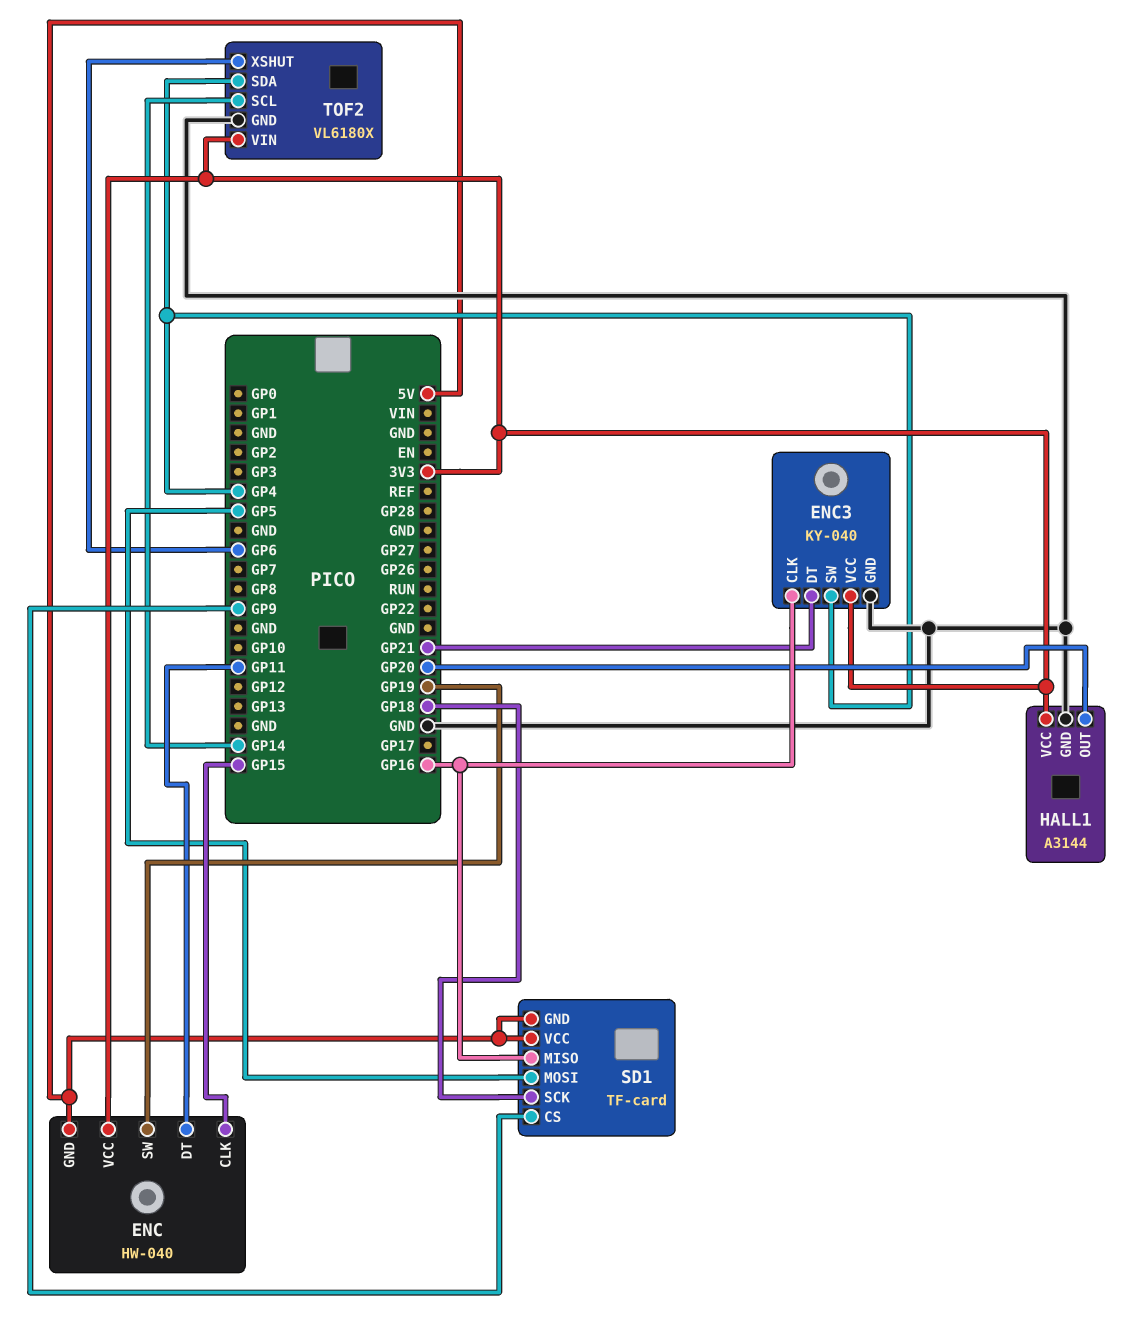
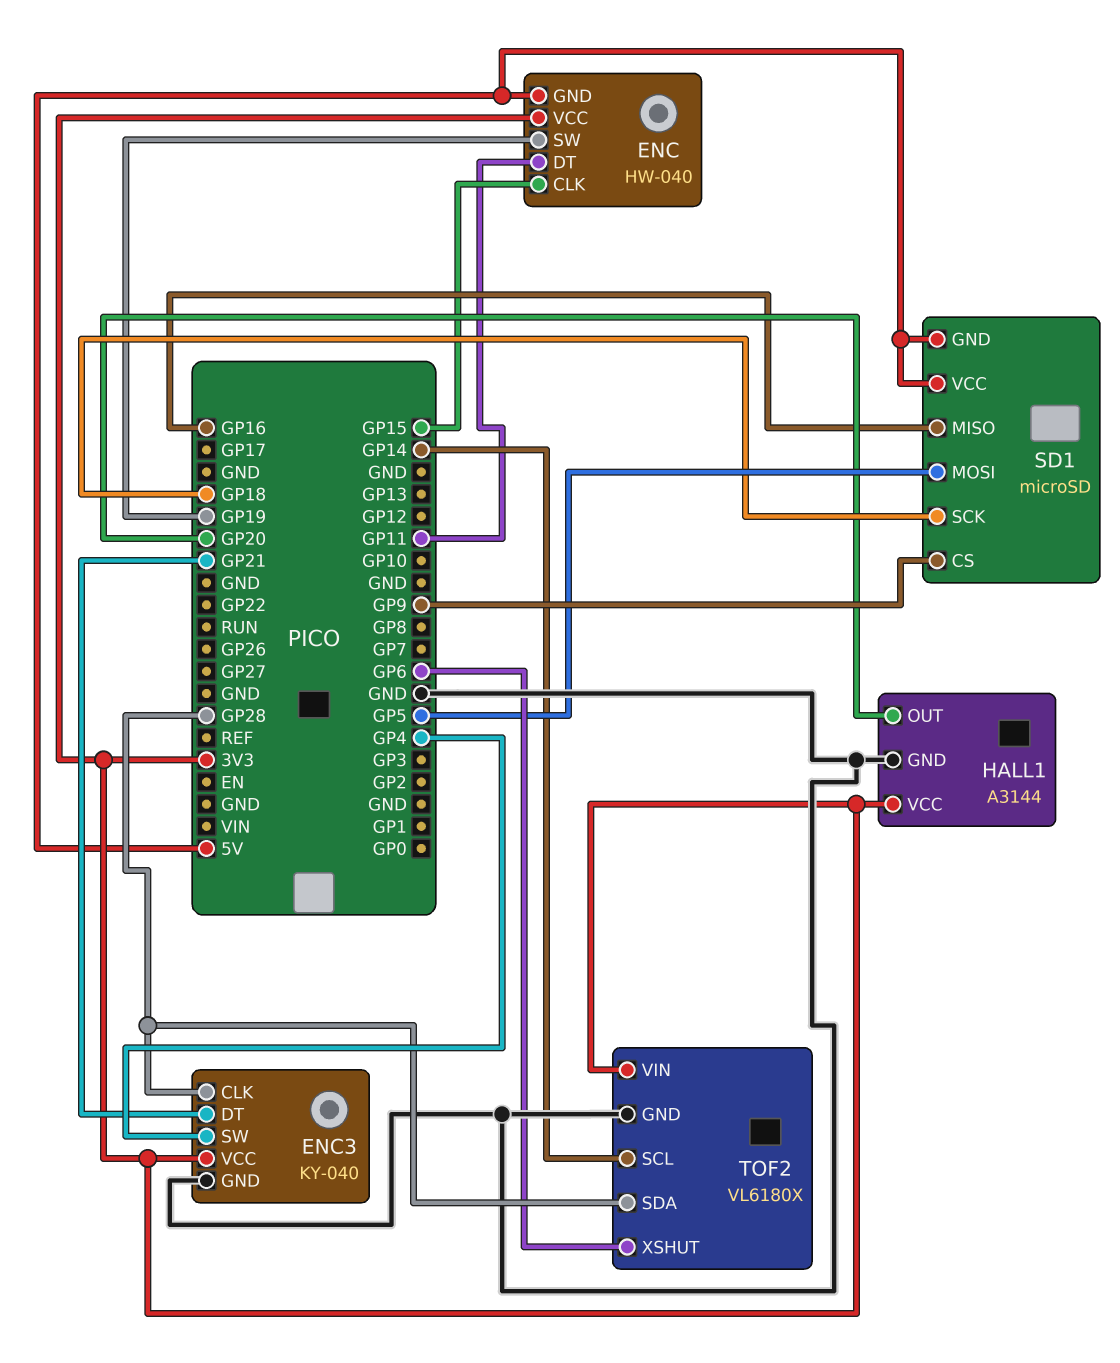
ENC3 pin CLK: GP16 -> GP28
SD1: TF-card -> microSD
TOF2 pin SDA: GP4 -> GP28

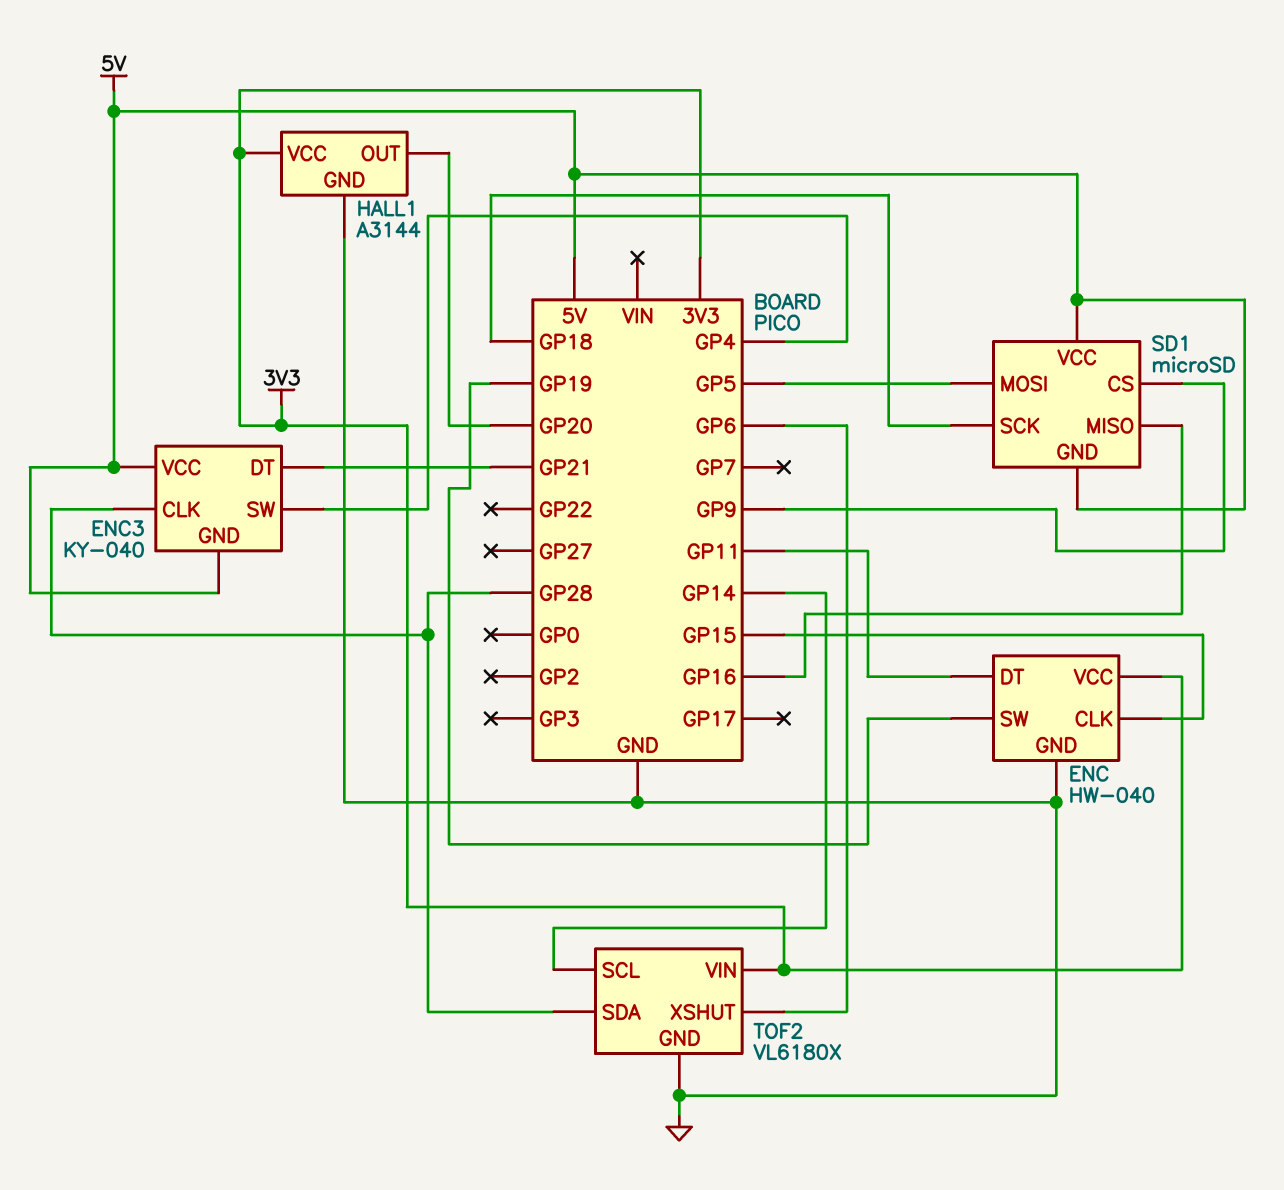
ENC pin GND: 5V -> GND
ENC3 pin GND: GND -> 5V
ENC3 pin VCC: 3V3 -> 5V

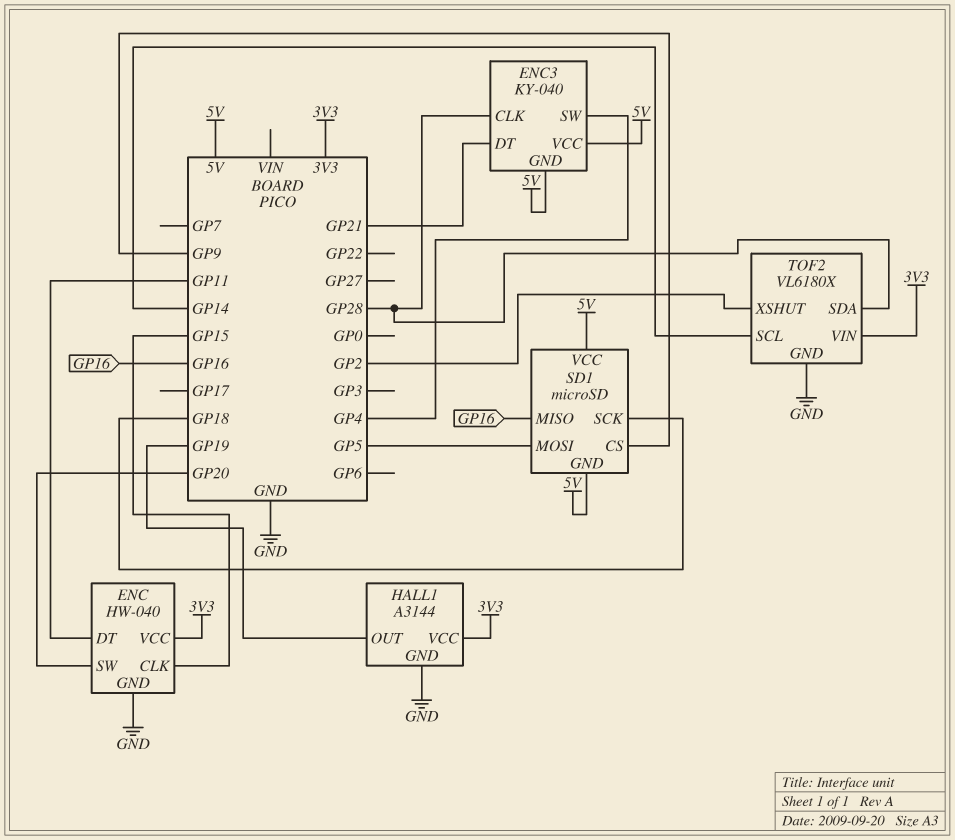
ENC pin SW: GP19 -> GP20
HALL1 pin OUT: GP20 -> GP19
TOF2 pin XSHUT: GP6 -> GP2

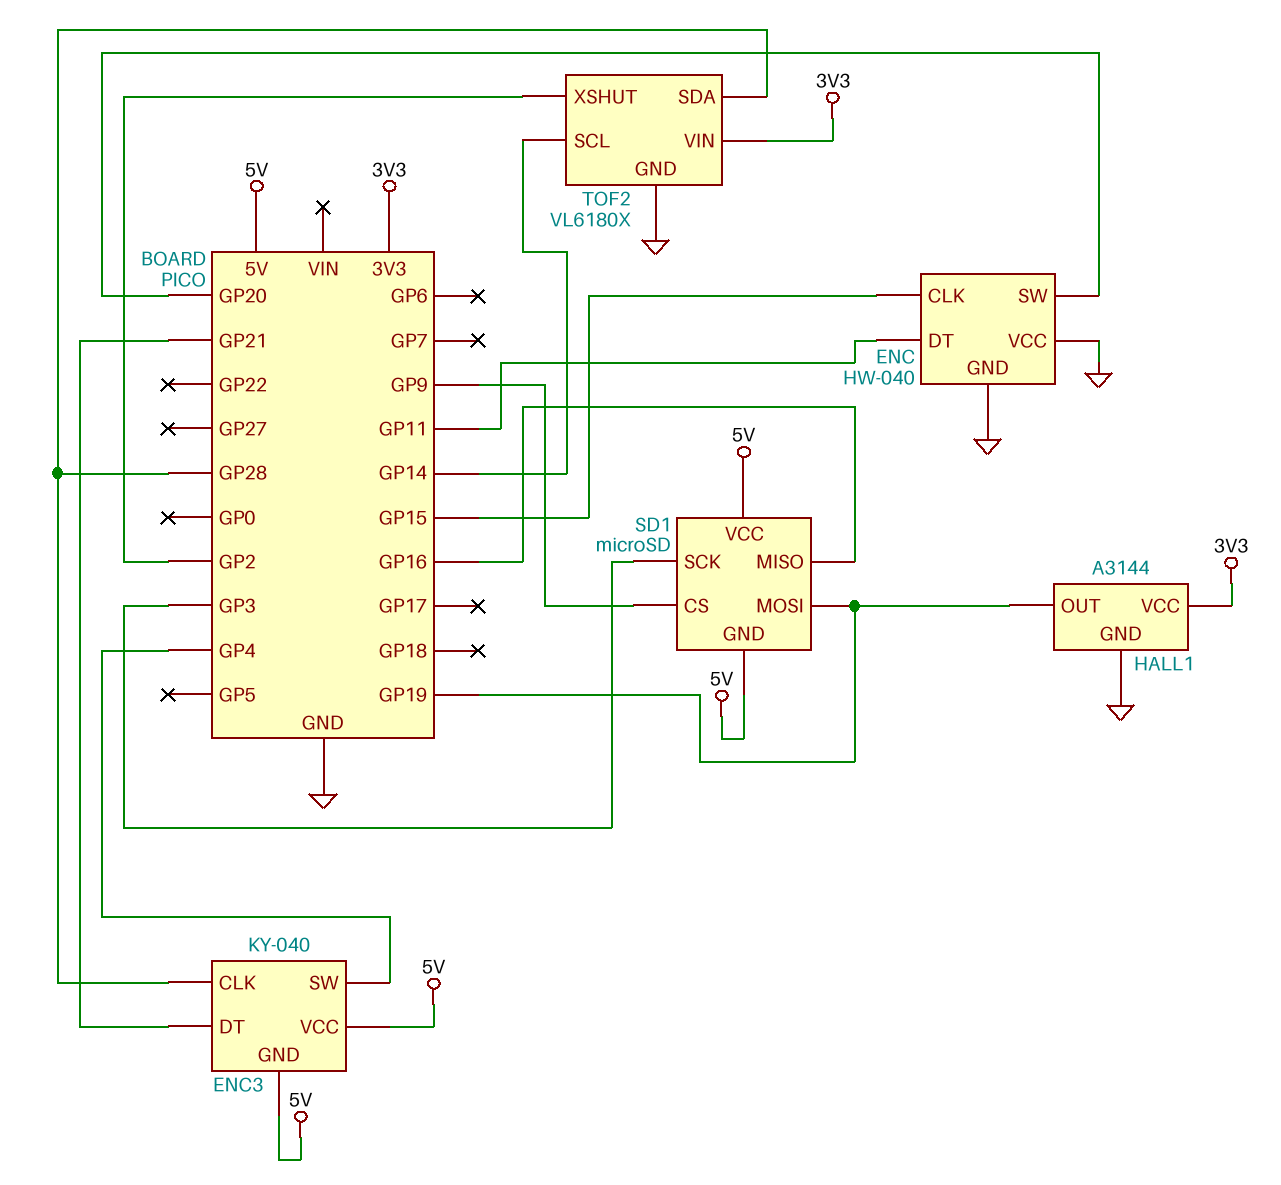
ENC pin VCC: 3V3 -> GND
SD1 pin MOSI: GP5 -> GP19
SD1 pin SCK: GP18 -> GP3

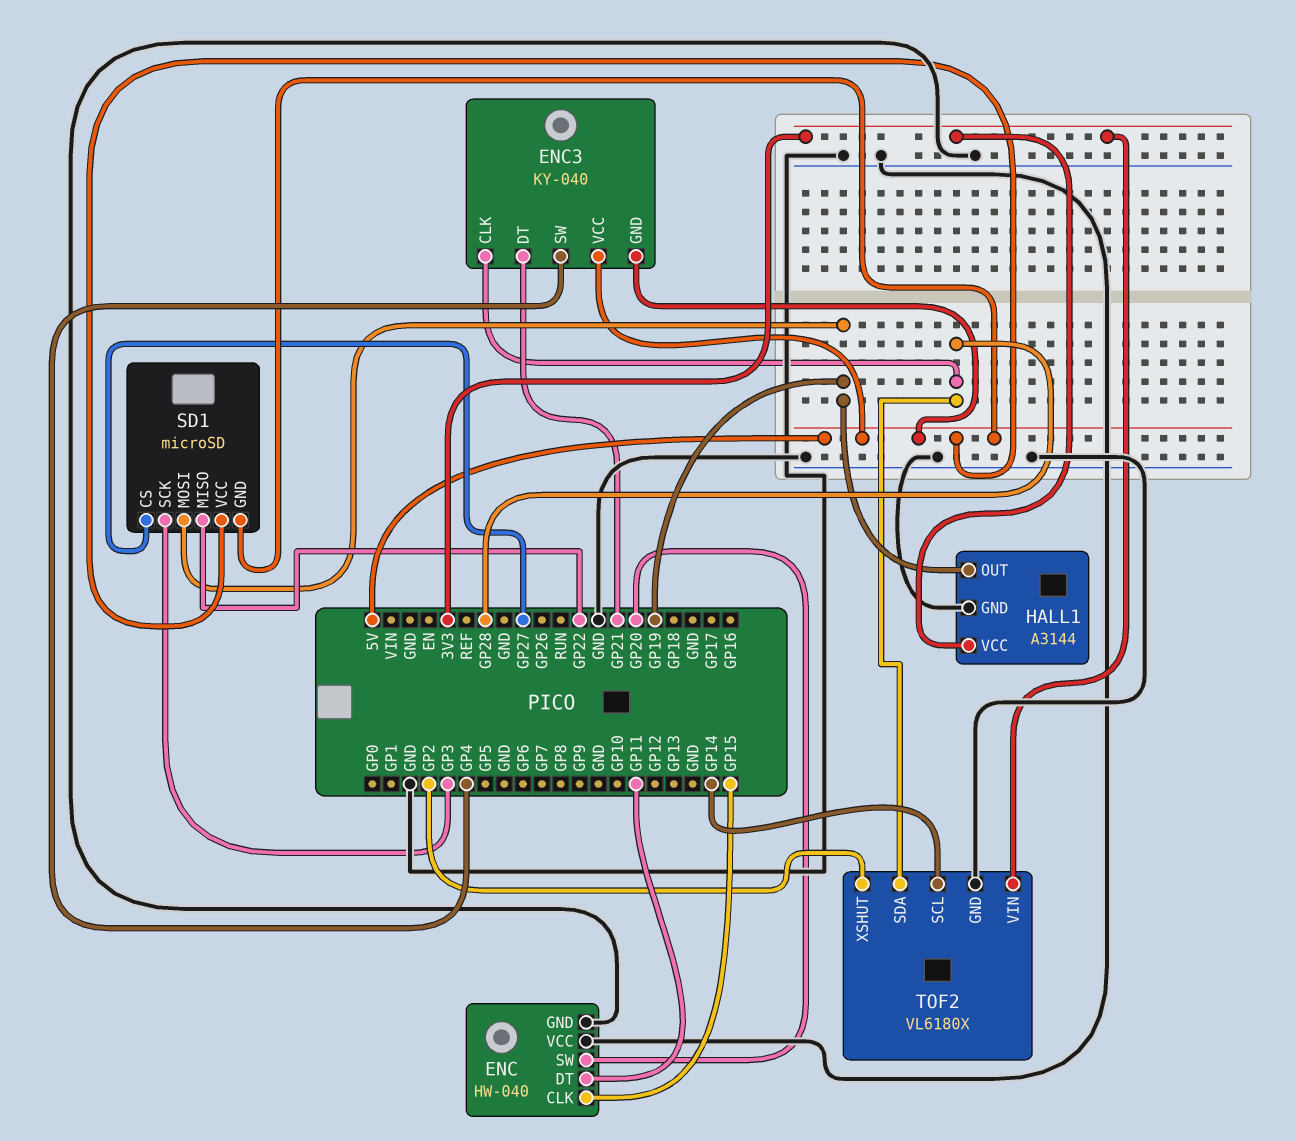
SD1 pin CS: GP9 -> GP27
SD1 pin MISO: GP16 -> GP22

